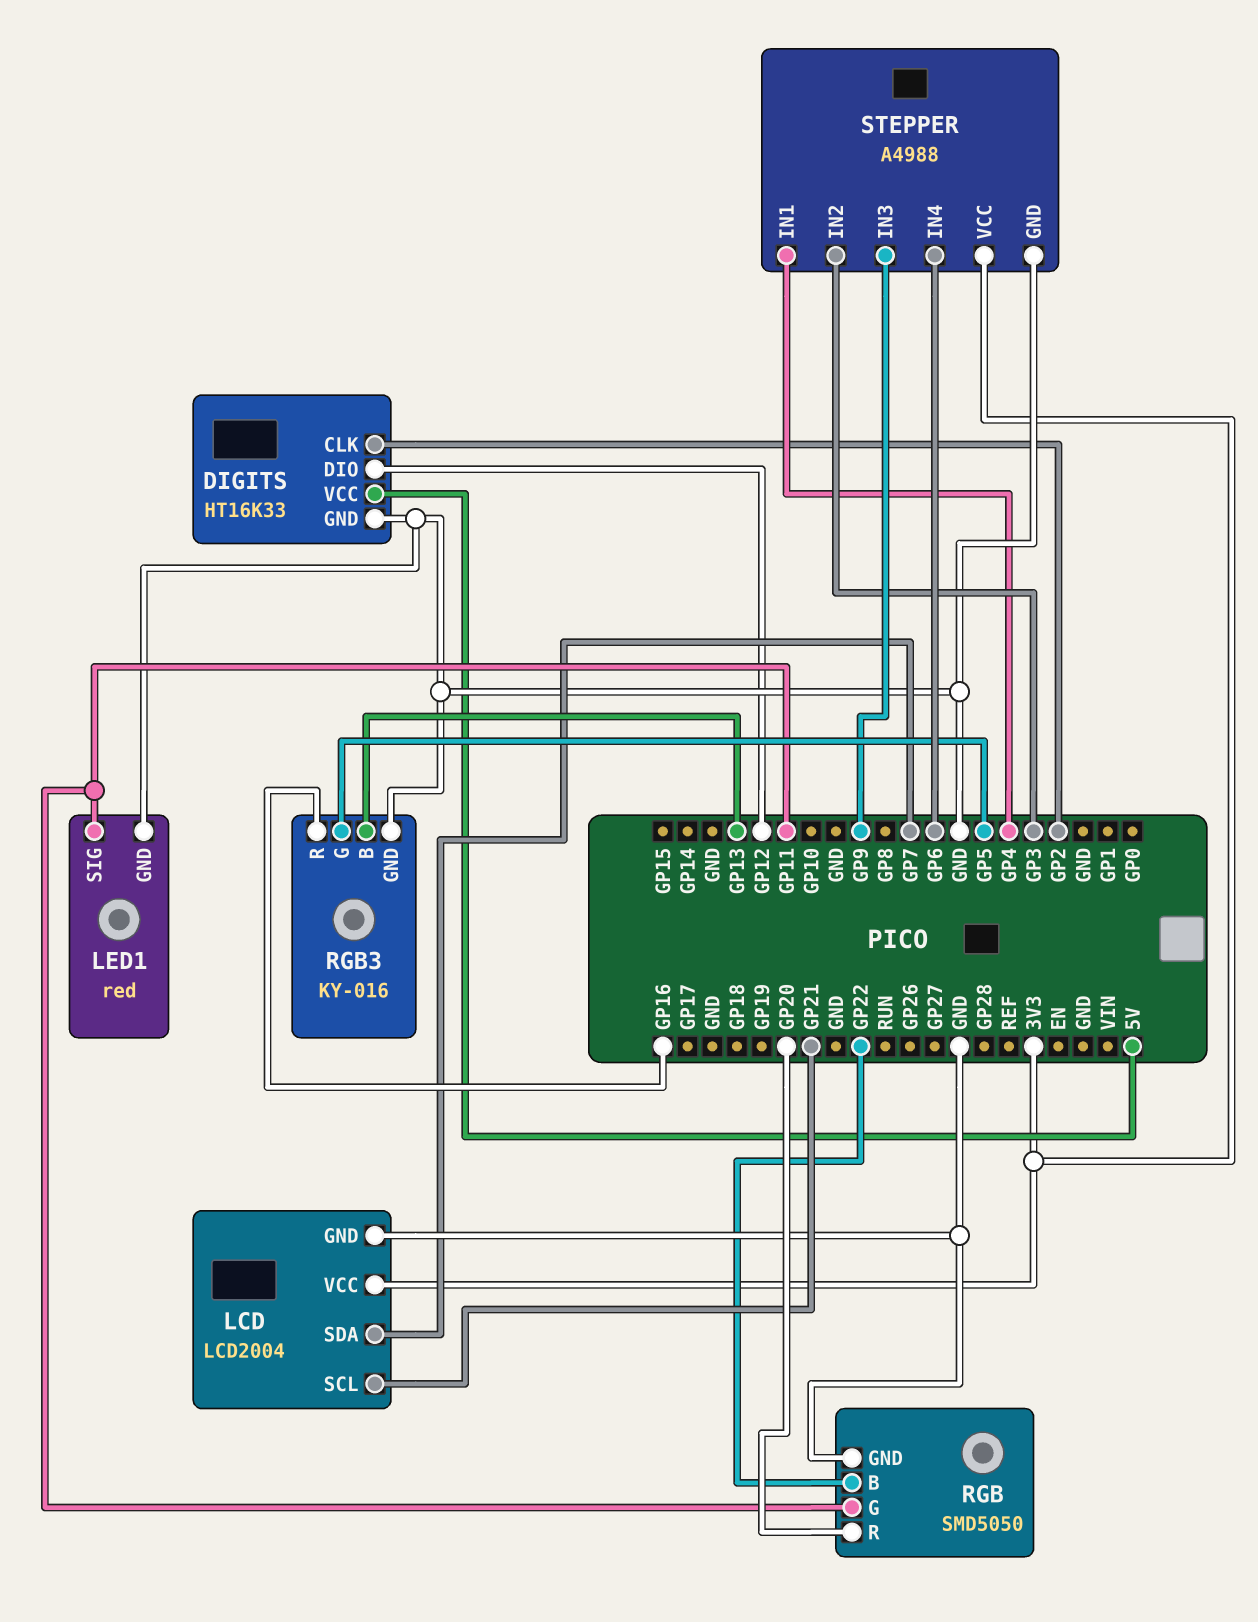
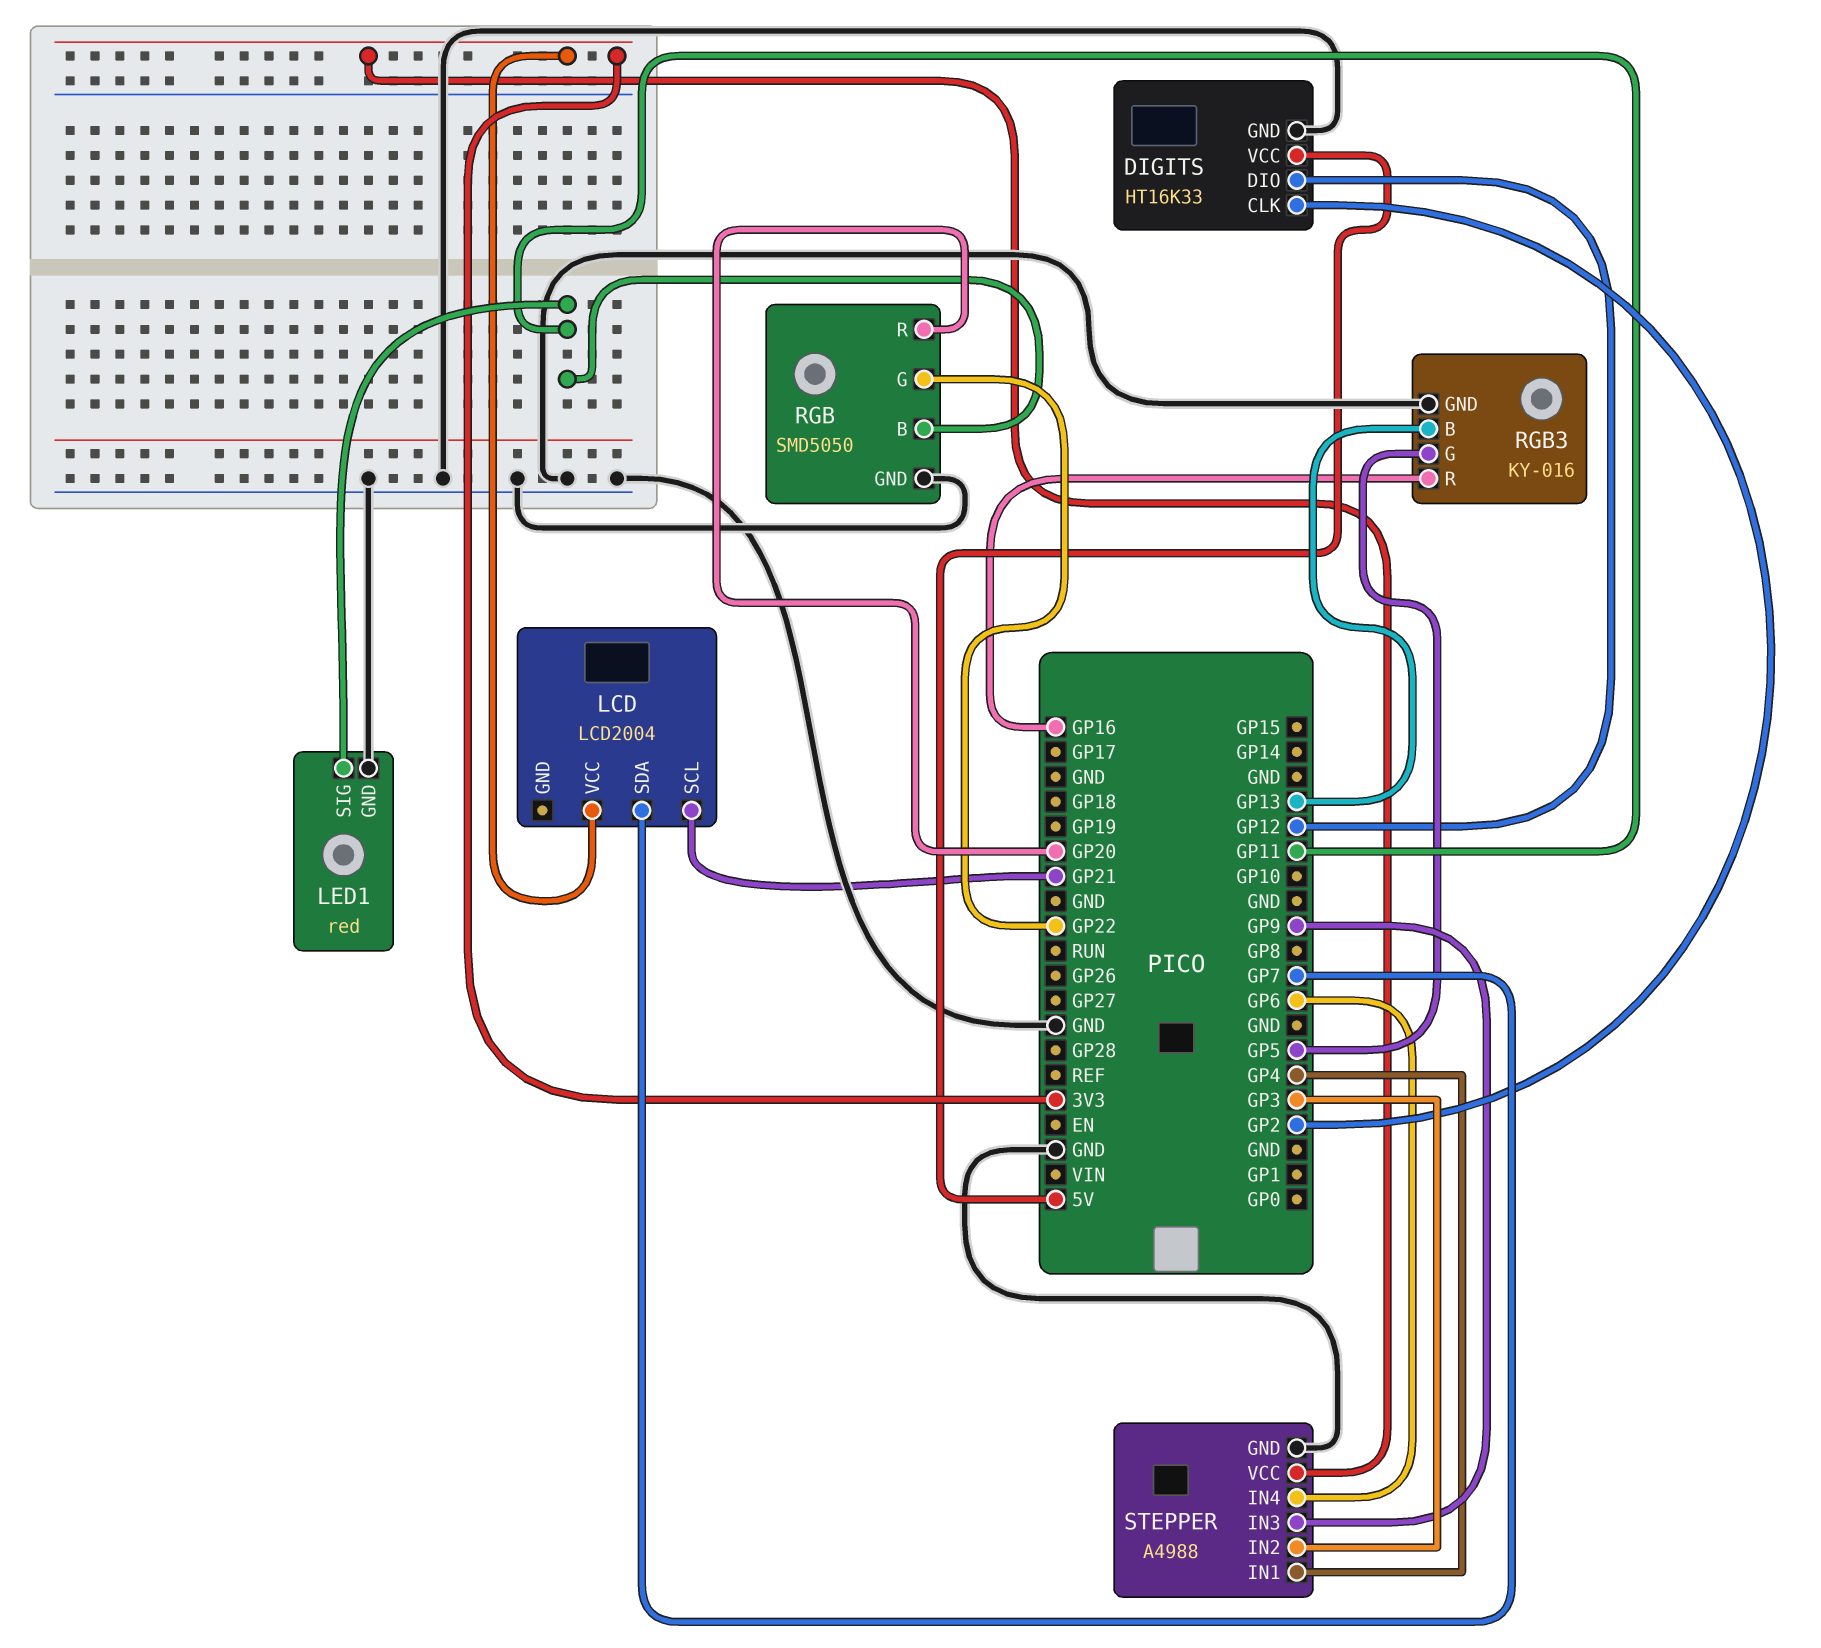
LCD pin GND: GND -> none
RGB pin B: GP22 -> GP11
RGB pin G: GP11 -> GP22

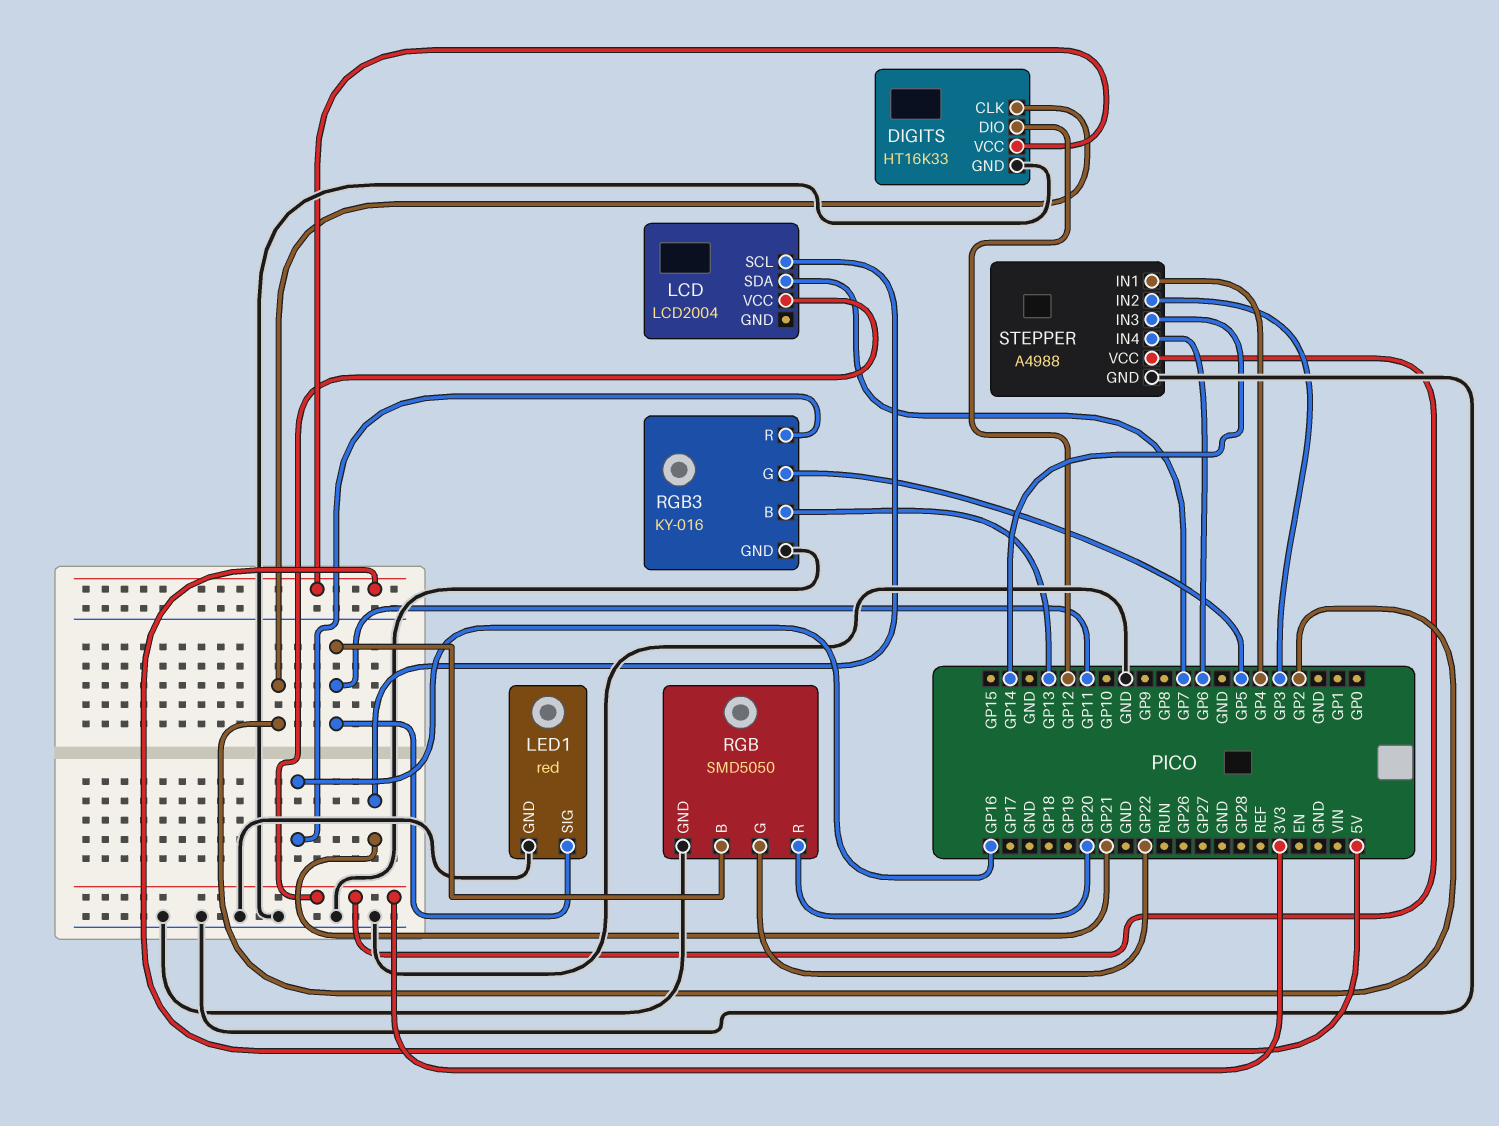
STEPPER pin IN3: GP9 -> GP14

